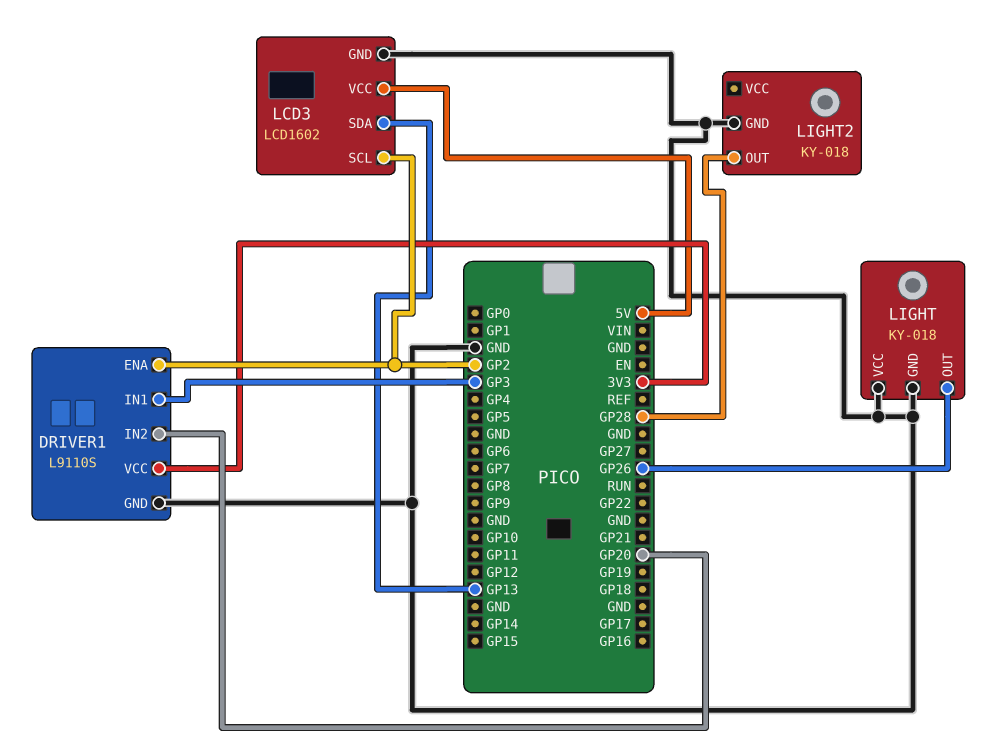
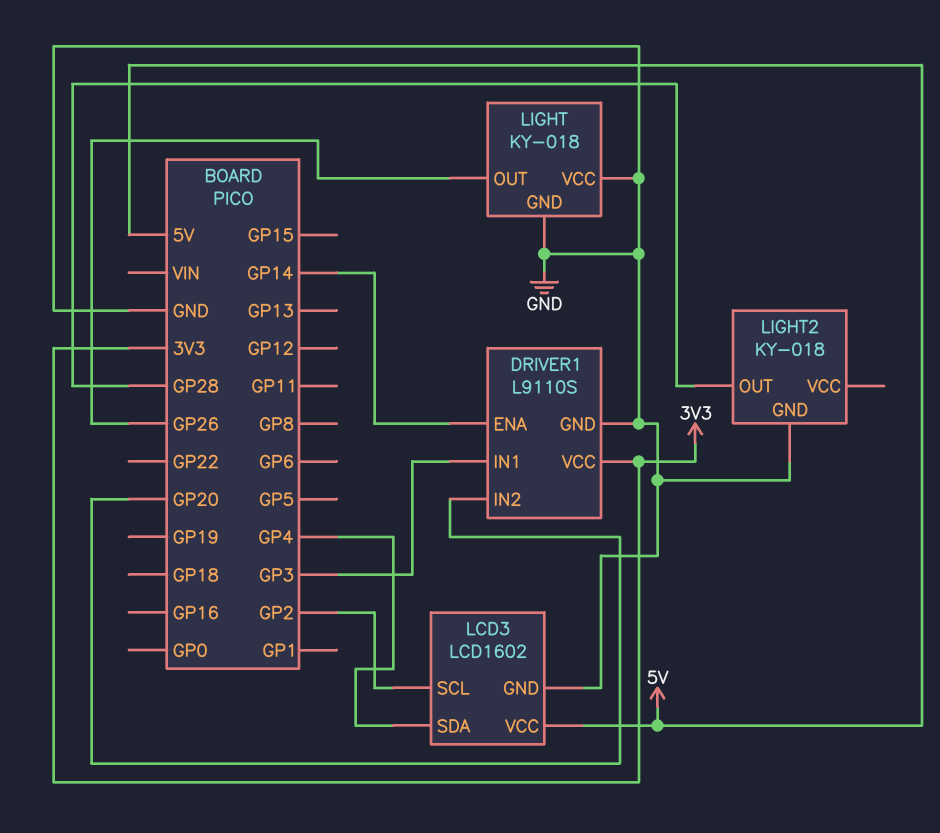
DRIVER1 pin ENA: GP2 -> GP14
LCD3 pin SDA: GP13 -> GP4

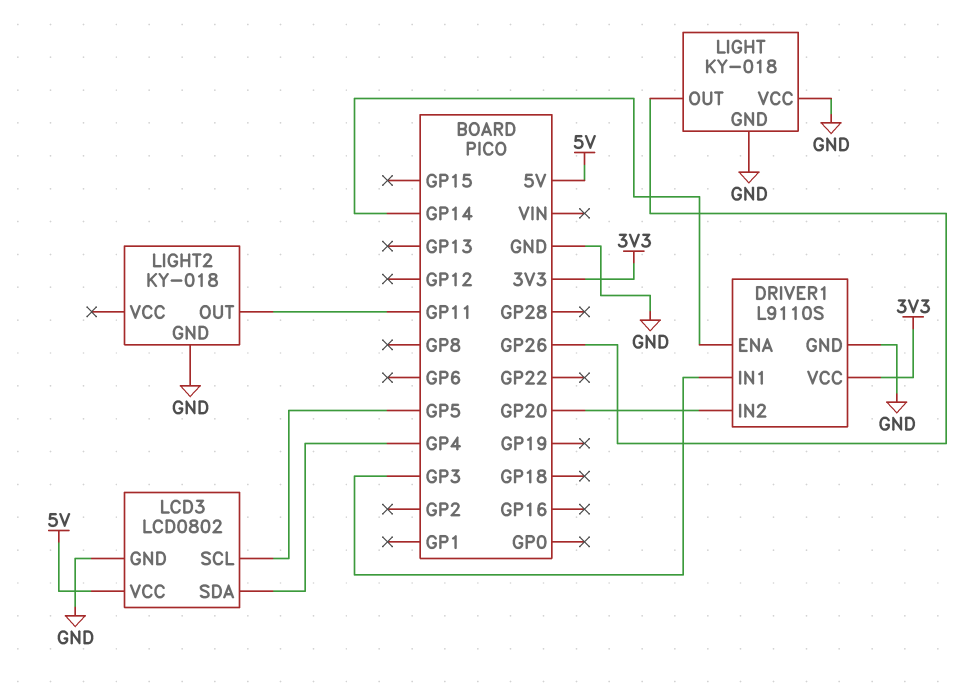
LCD3: LCD1602 -> LCD0802
LCD3 pin SCL: GP2 -> GP5
LIGHT2 pin OUT: GP28 -> GP11

